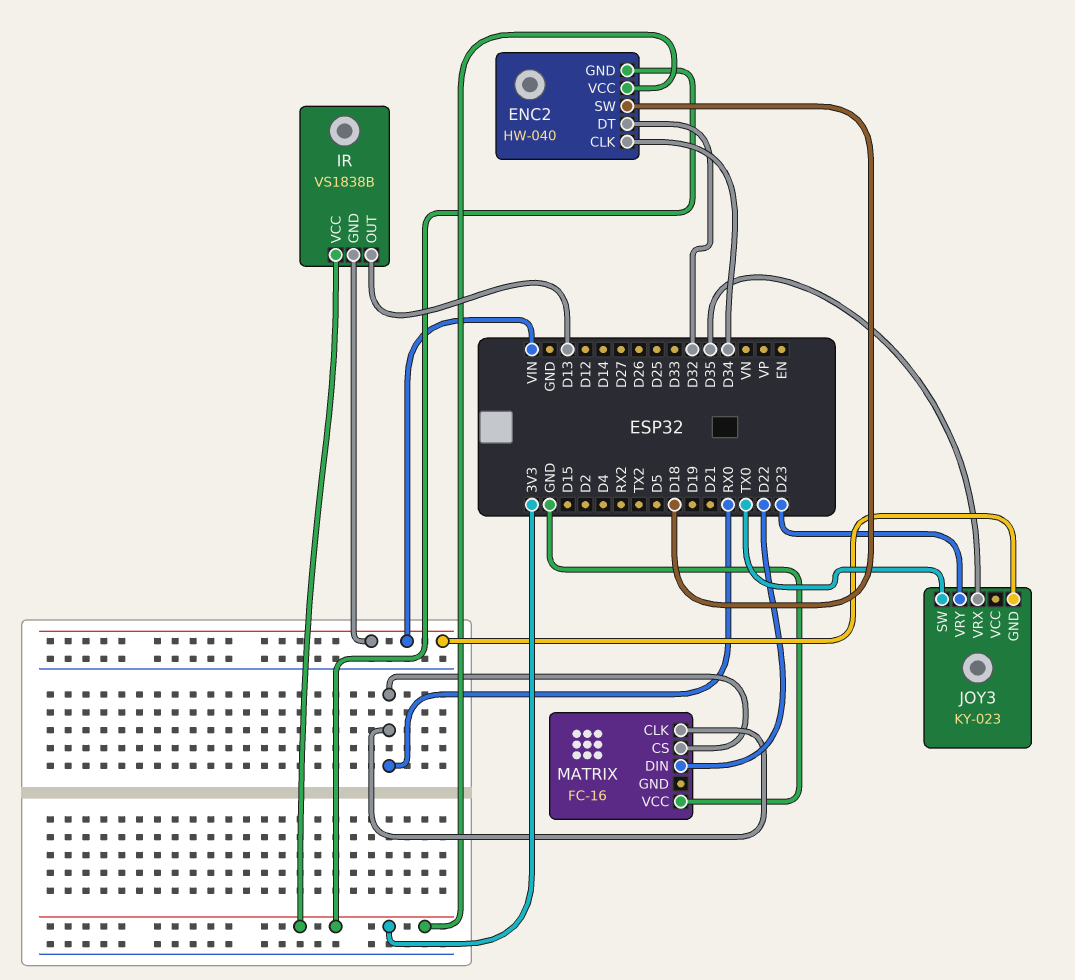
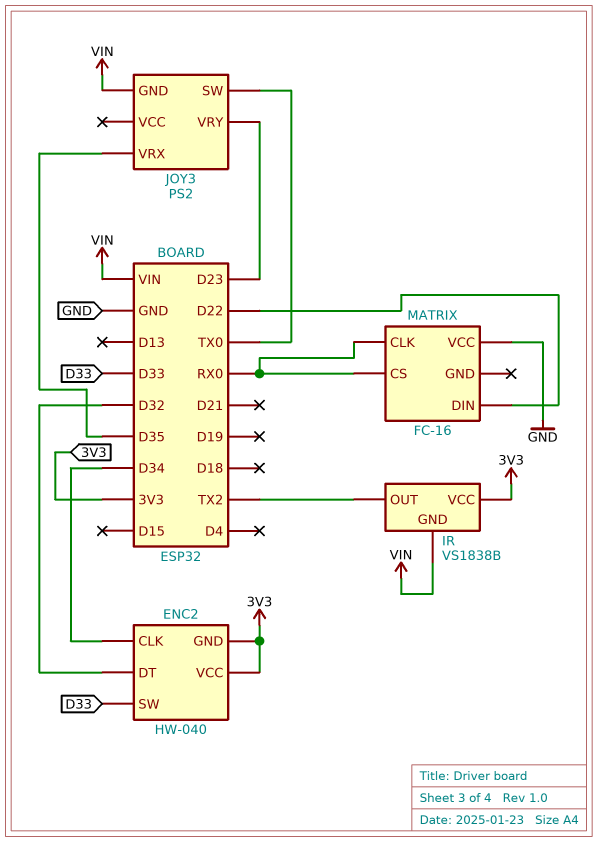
ENC2 pin SW: D18 -> D33
IR pin OUT: D13 -> TX2
JOY3: KY-023 -> PS2

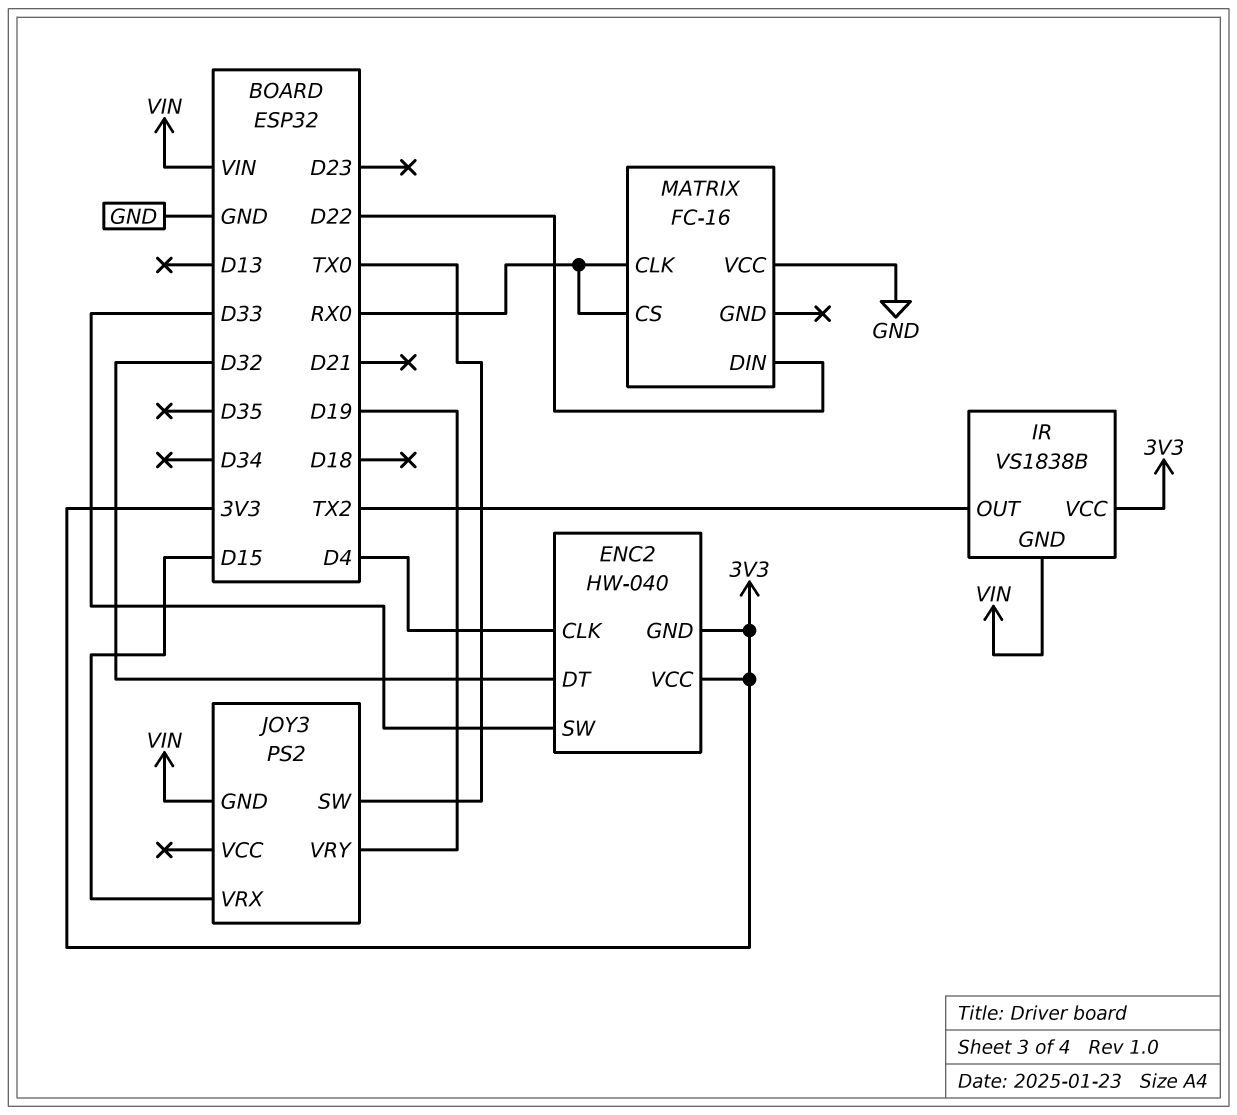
ENC2 pin CLK: D34 -> D4
JOY3 pin VRX: D35 -> D15
JOY3 pin VRY: D23 -> D19

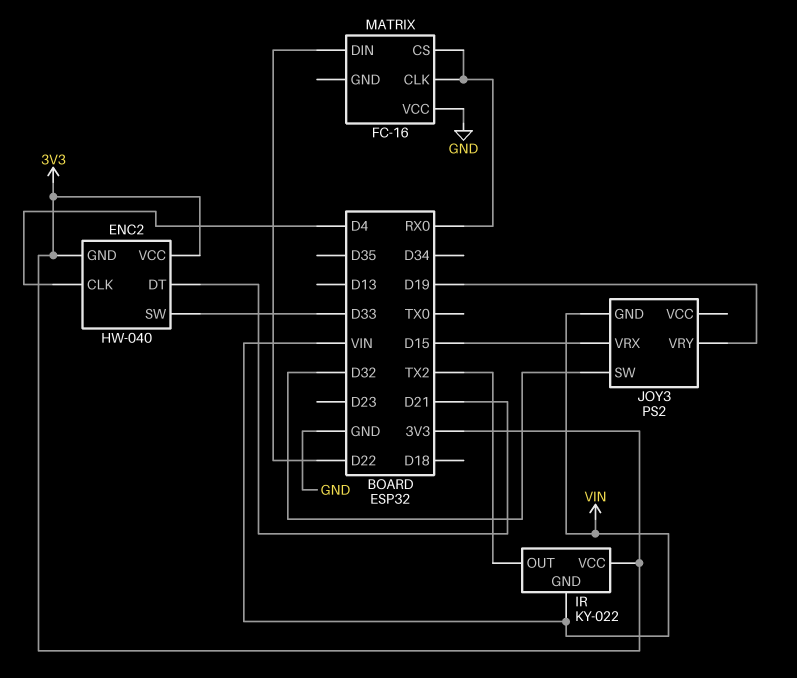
ENC2 pin DT: D32 -> D21
IR: VS1838B -> KY-022
JOY3 pin SW: TX0 -> D32

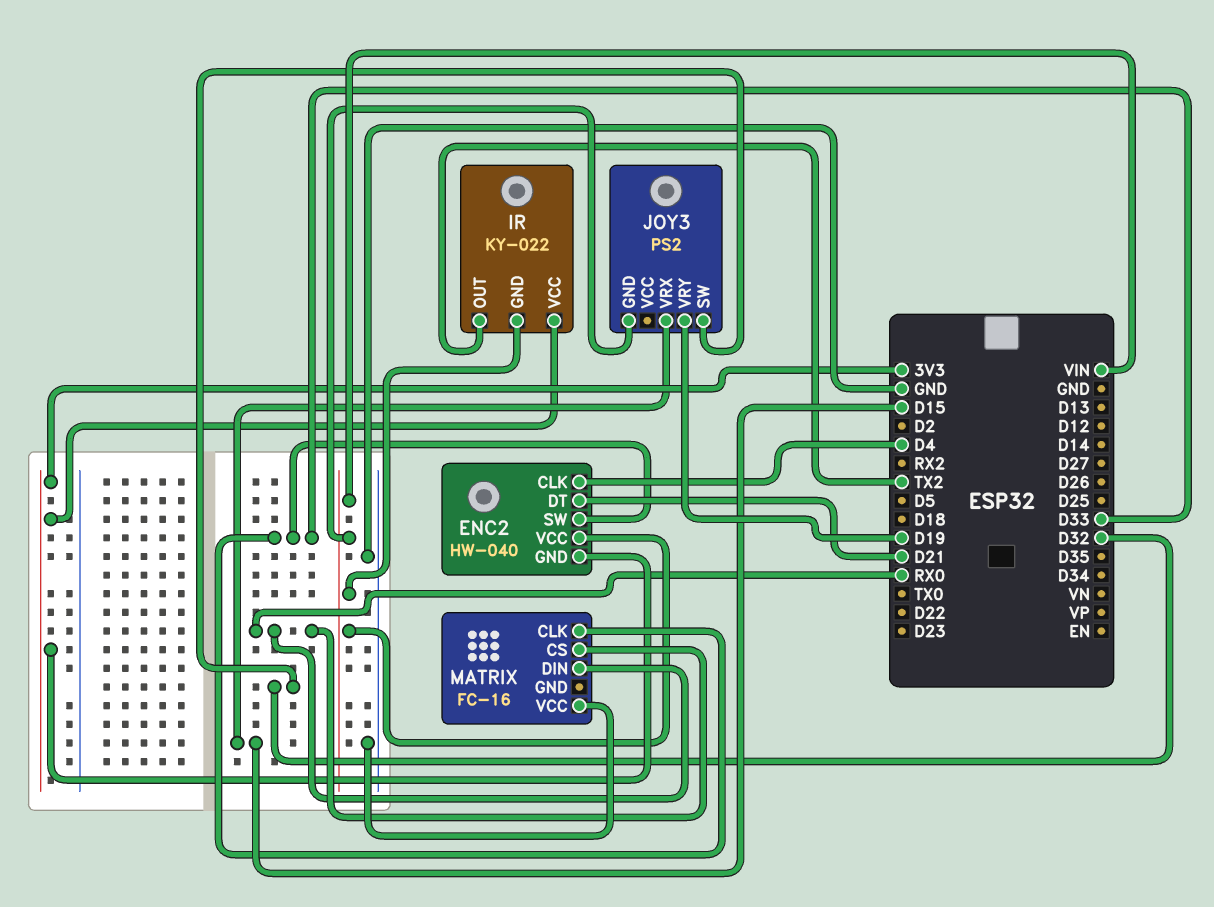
ENC2 pin VCC: 3V3 -> VIN
MATRIX pin CLK: RX0 -> D33
MATRIX pin DIN: D22 -> RX0

